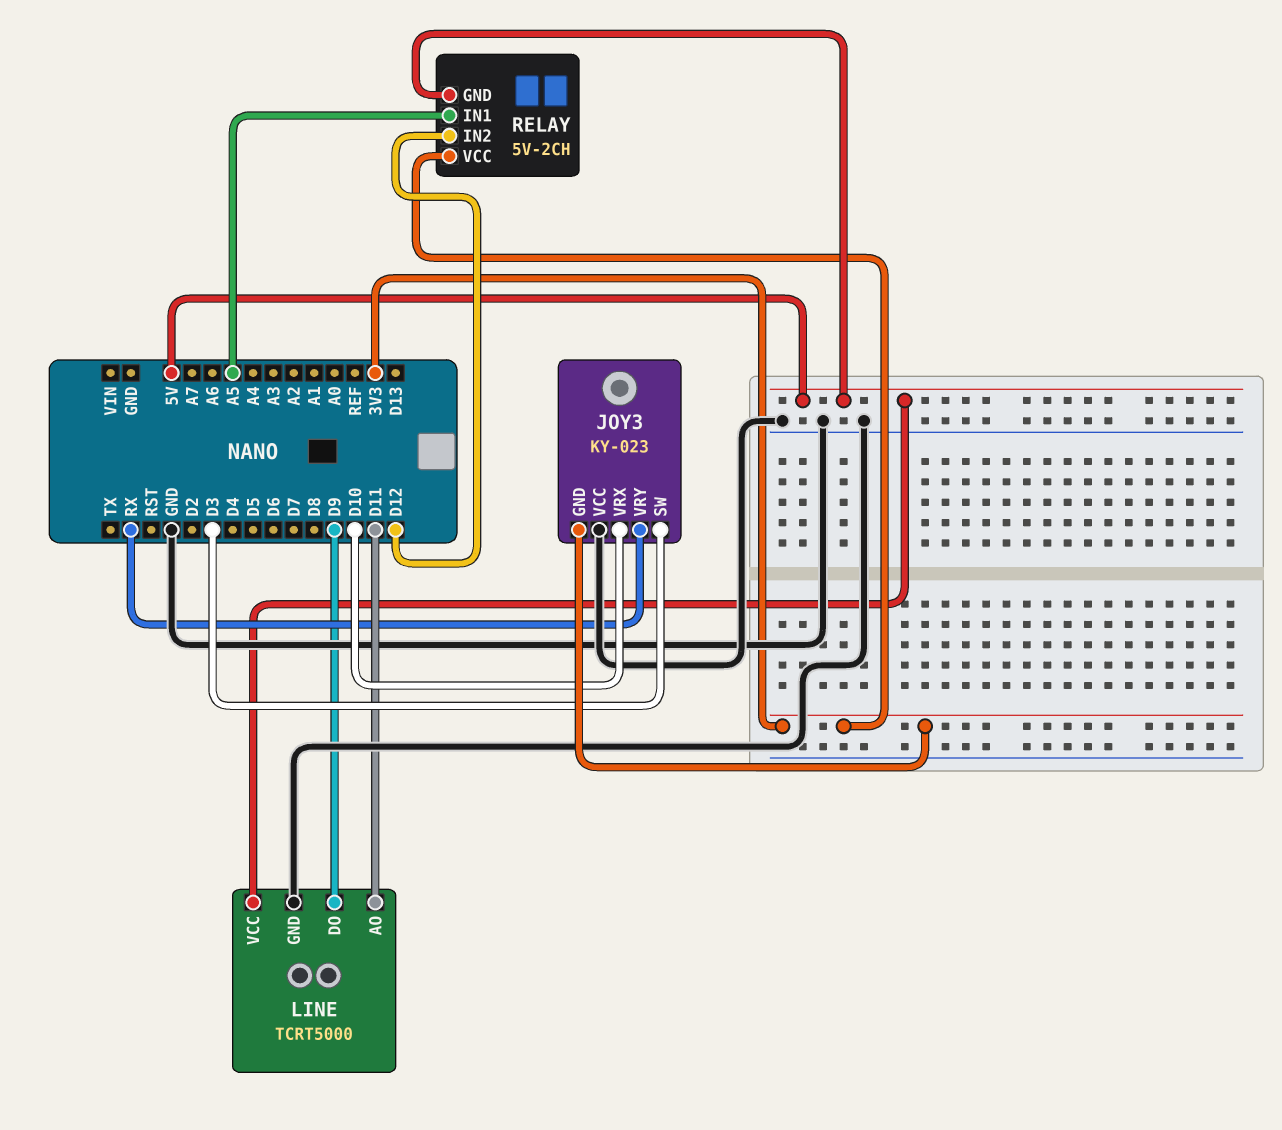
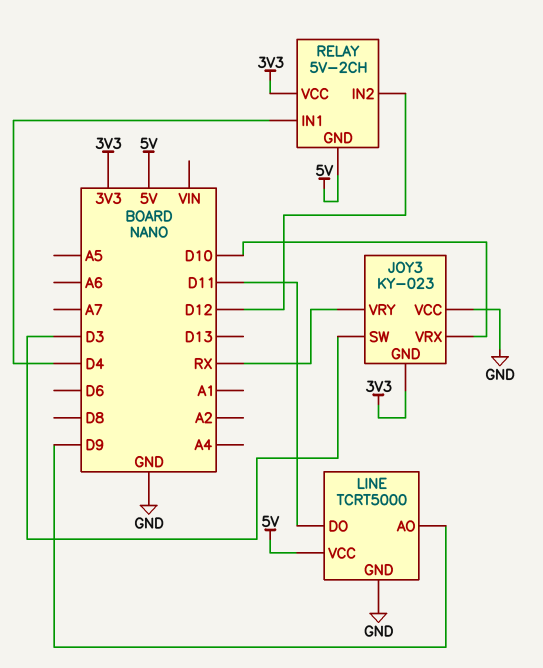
LINE pin AO: D11 -> D9
LINE pin DO: D9 -> D11
RELAY pin IN1: A5 -> D4

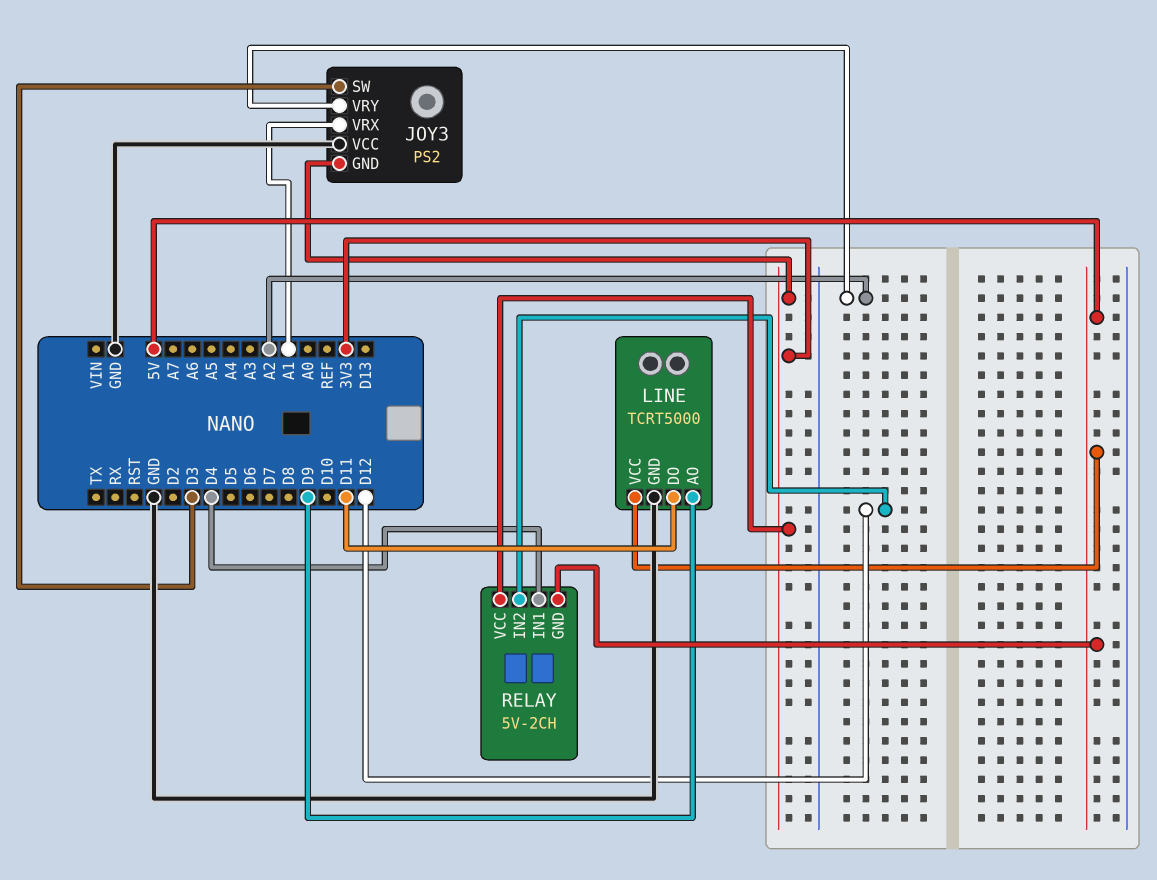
JOY3: KY-023 -> PS2
JOY3 pin VRX: D10 -> A1
JOY3 pin VRY: RX -> A2

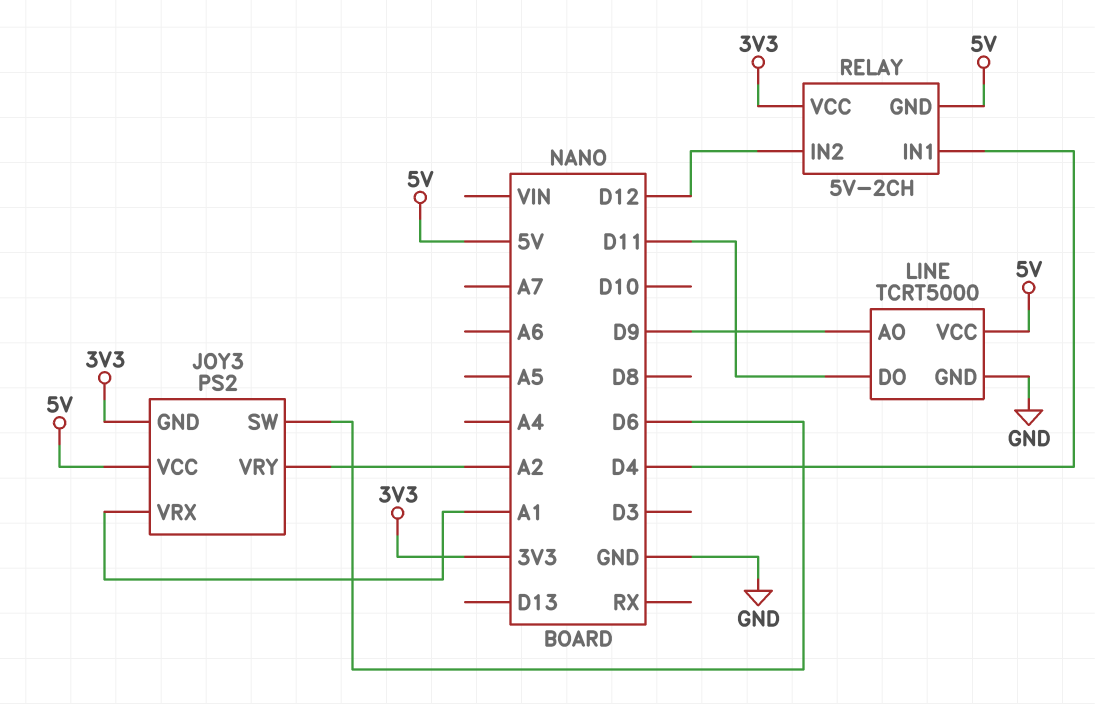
JOY3 pin SW: D3 -> D6
JOY3 pin VCC: GND -> 5V

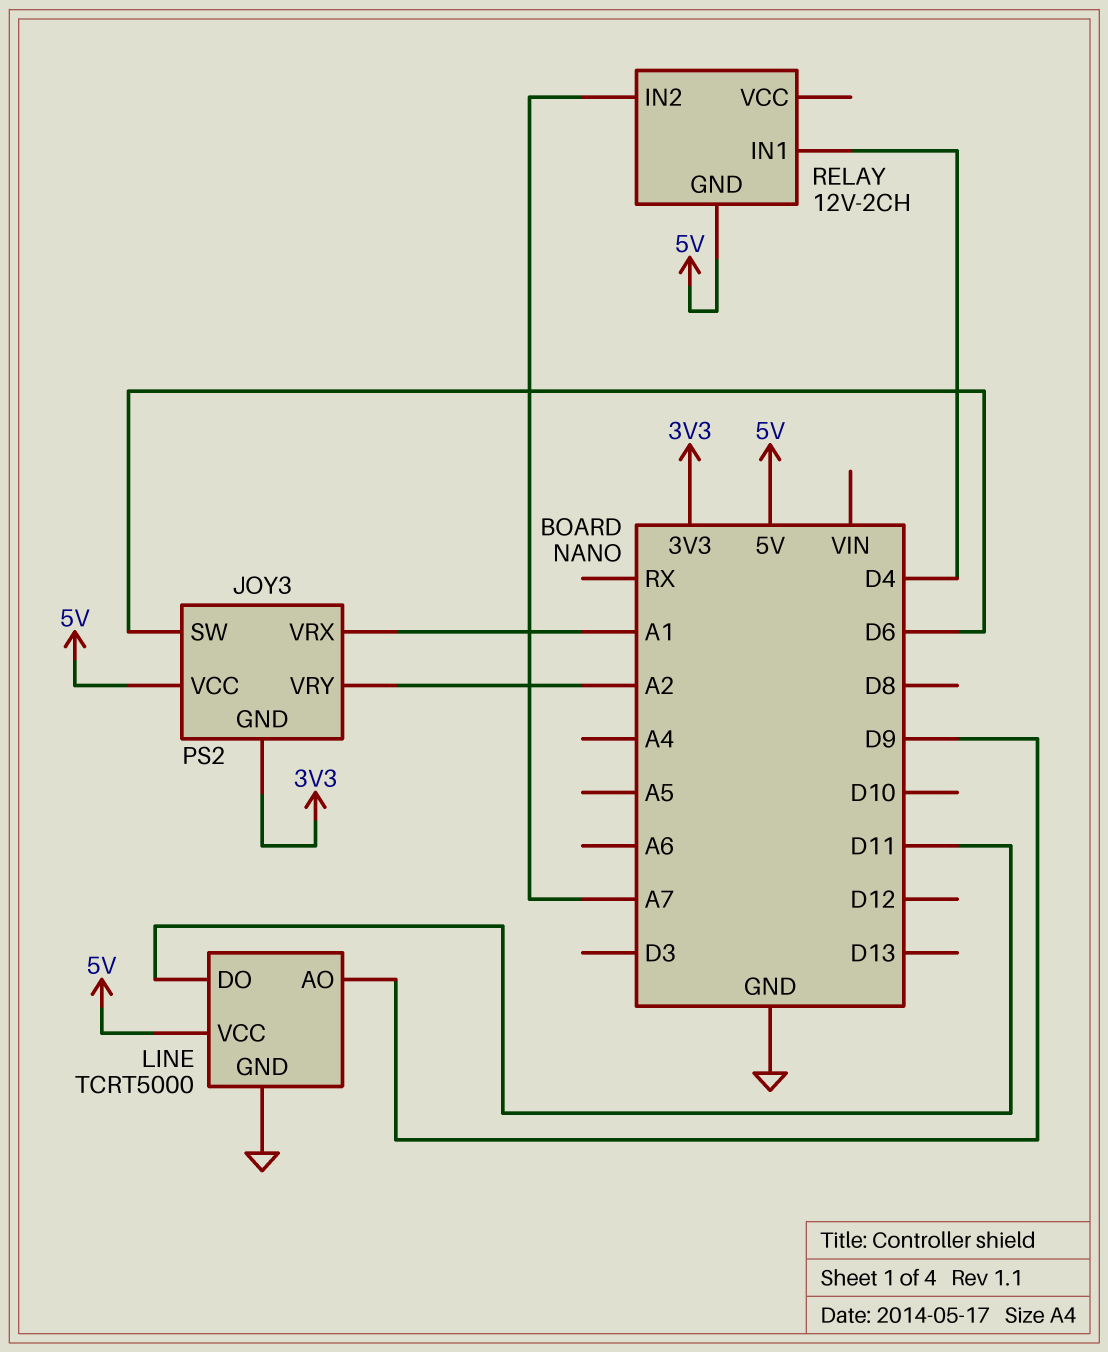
RELAY: 5V-2CH -> 12V-2CH
RELAY pin IN2: D12 -> A7
RELAY pin VCC: 3V3 -> none

